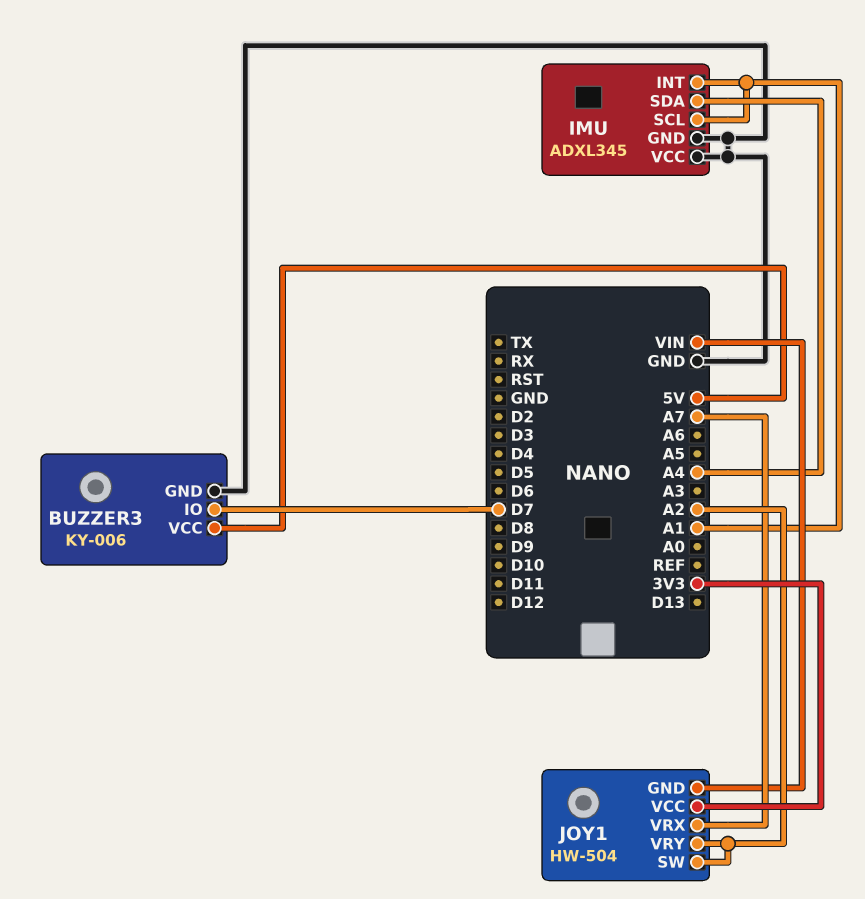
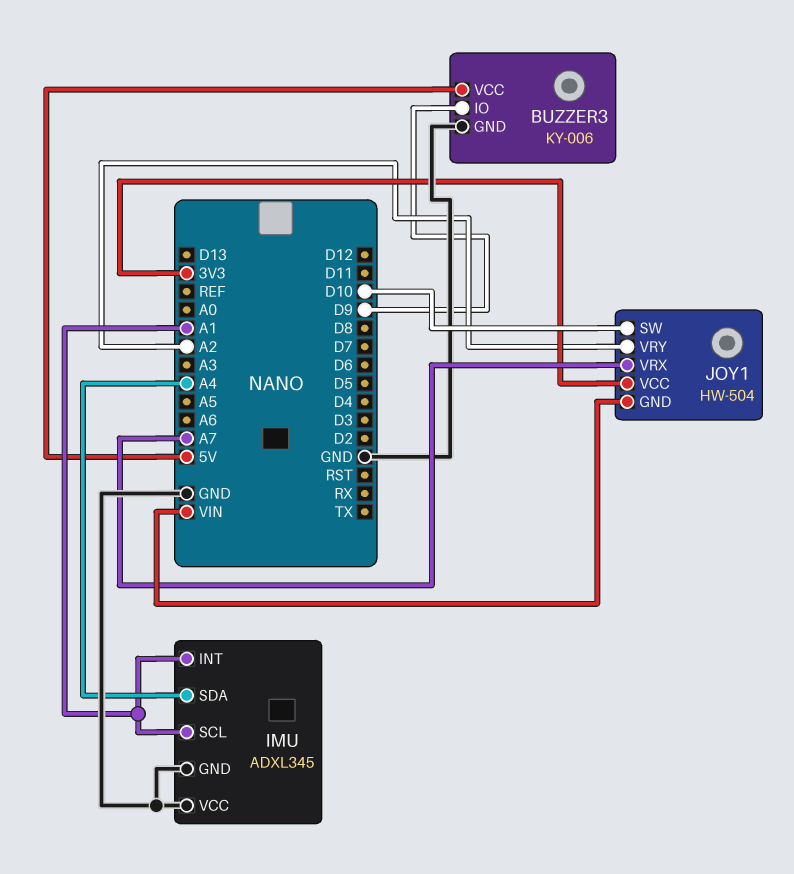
BUZZER3 pin IO: D7 -> D9
JOY1 pin SW: A2 -> D10

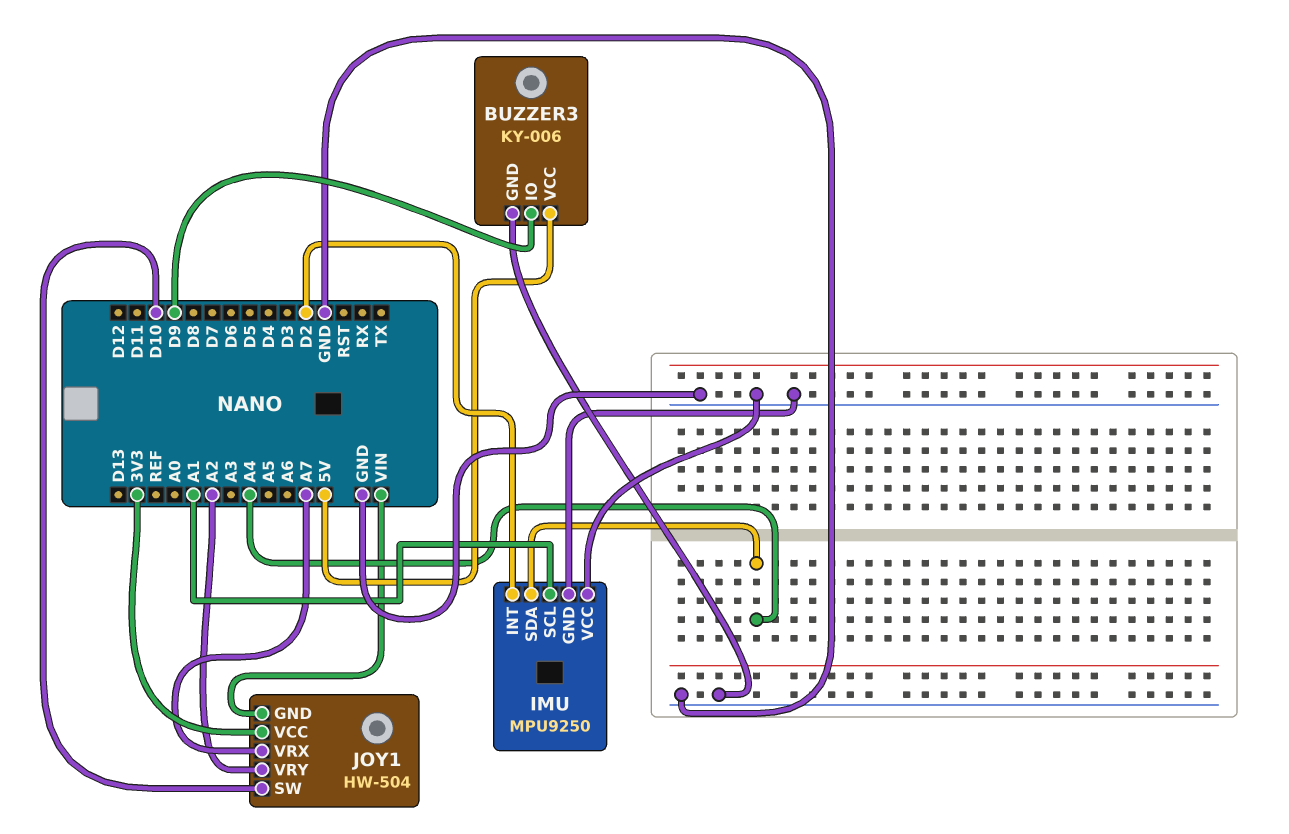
IMU: ADXL345 -> MPU9250
IMU pin INT: A1 -> D2

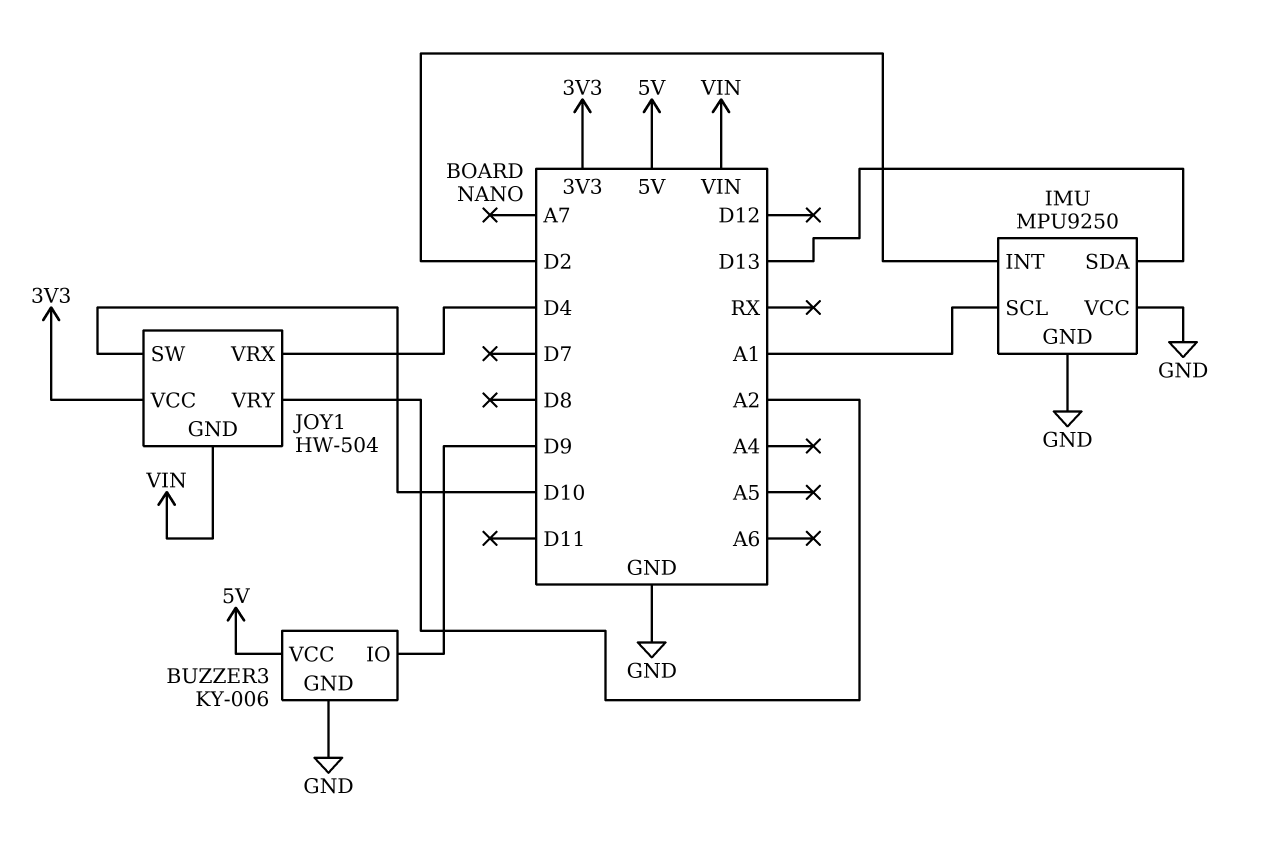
IMU pin SDA: A4 -> D13
JOY1 pin VRX: A7 -> D4

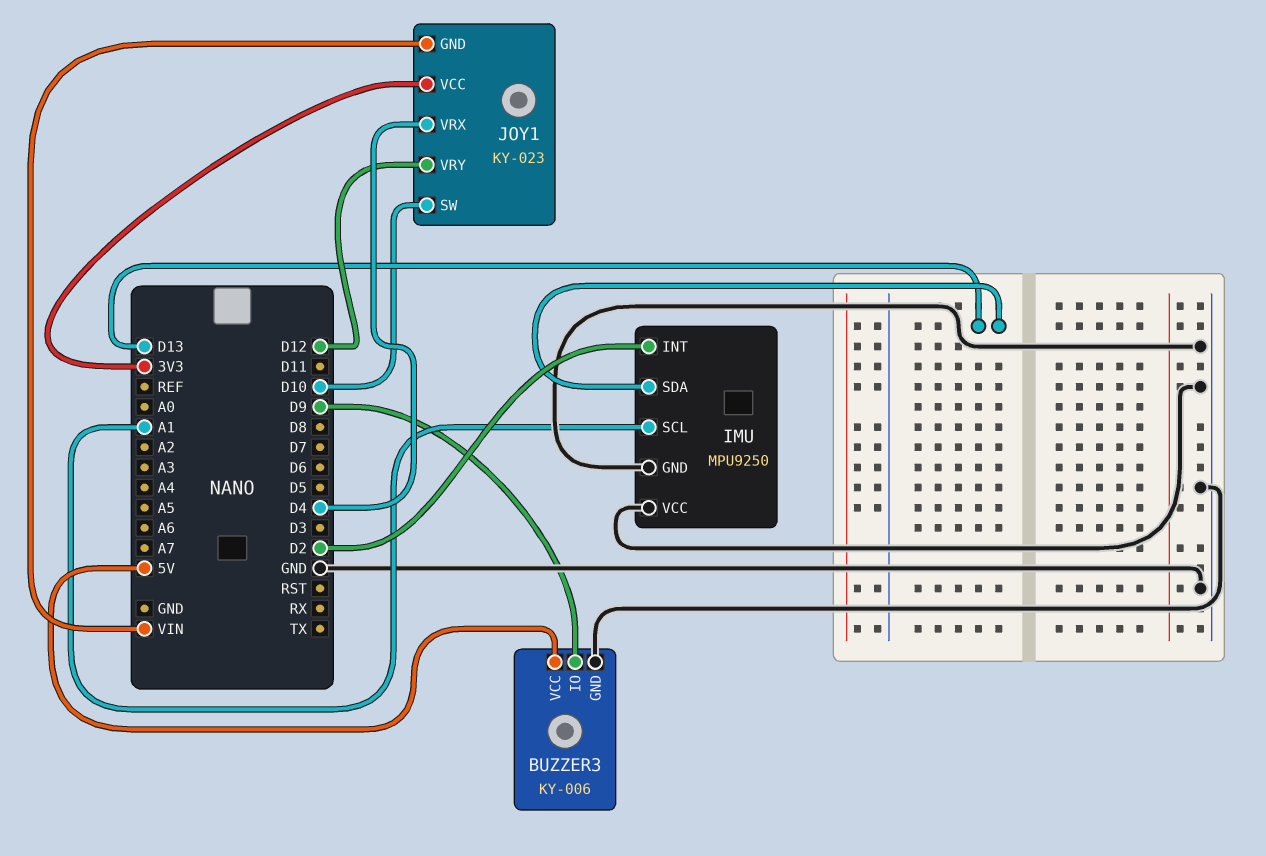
JOY1: HW-504 -> KY-023
JOY1 pin VRY: A2 -> D12

